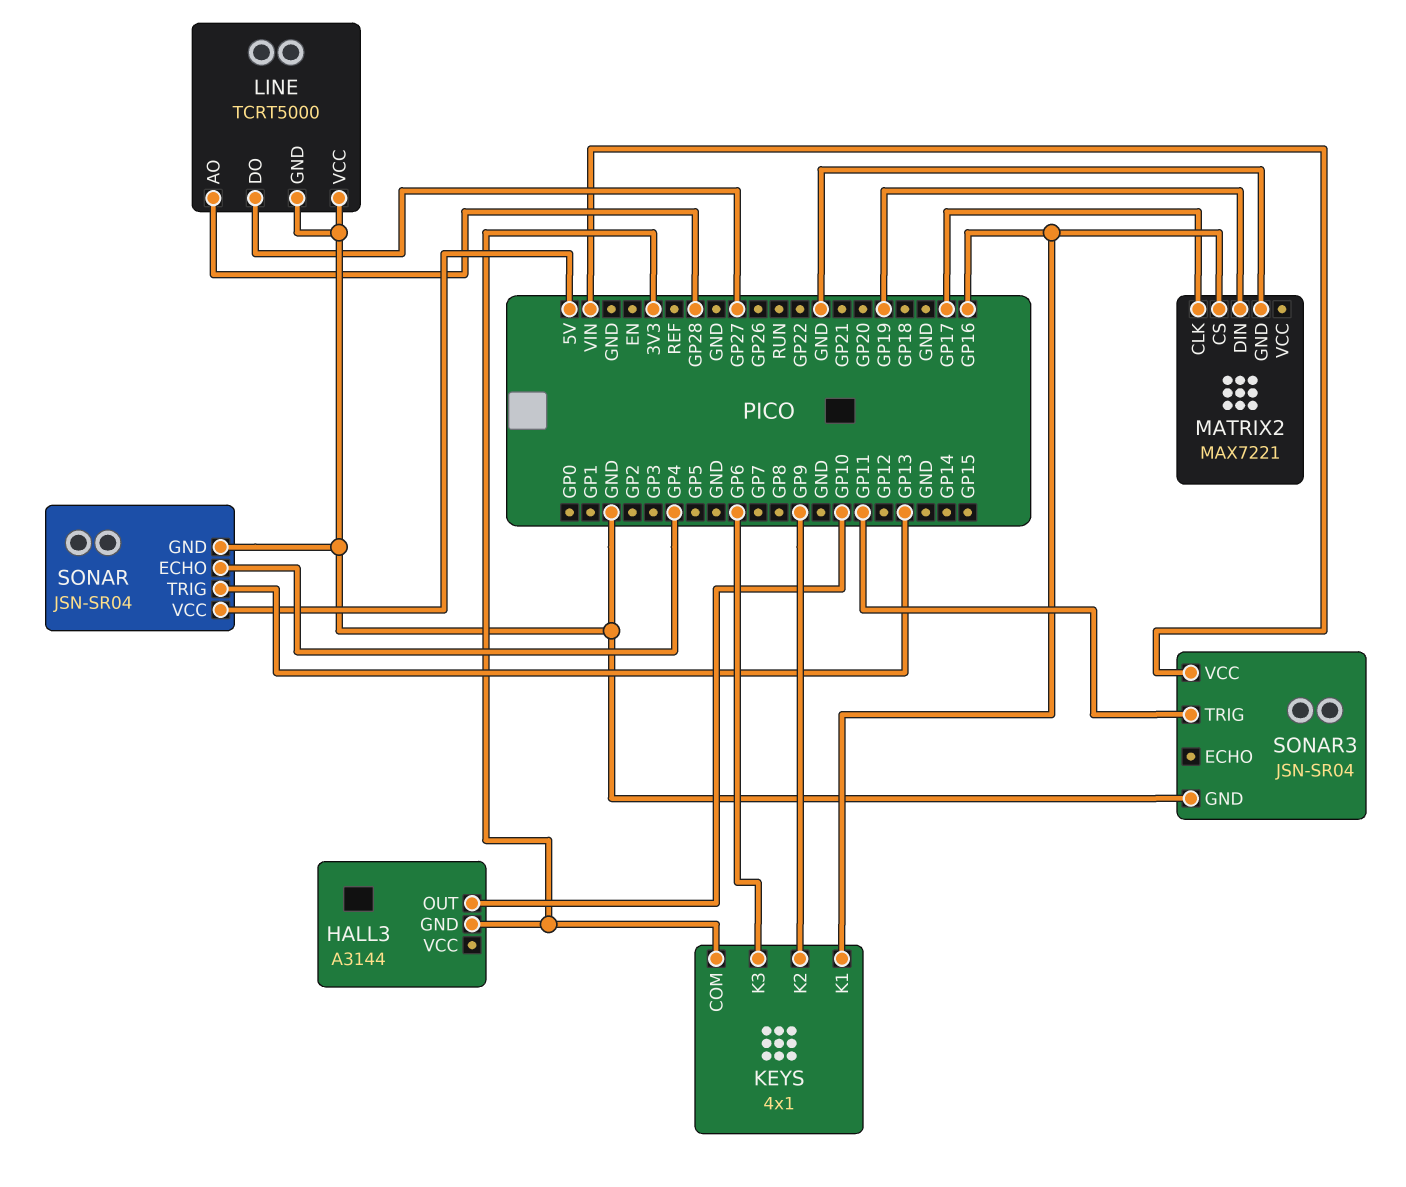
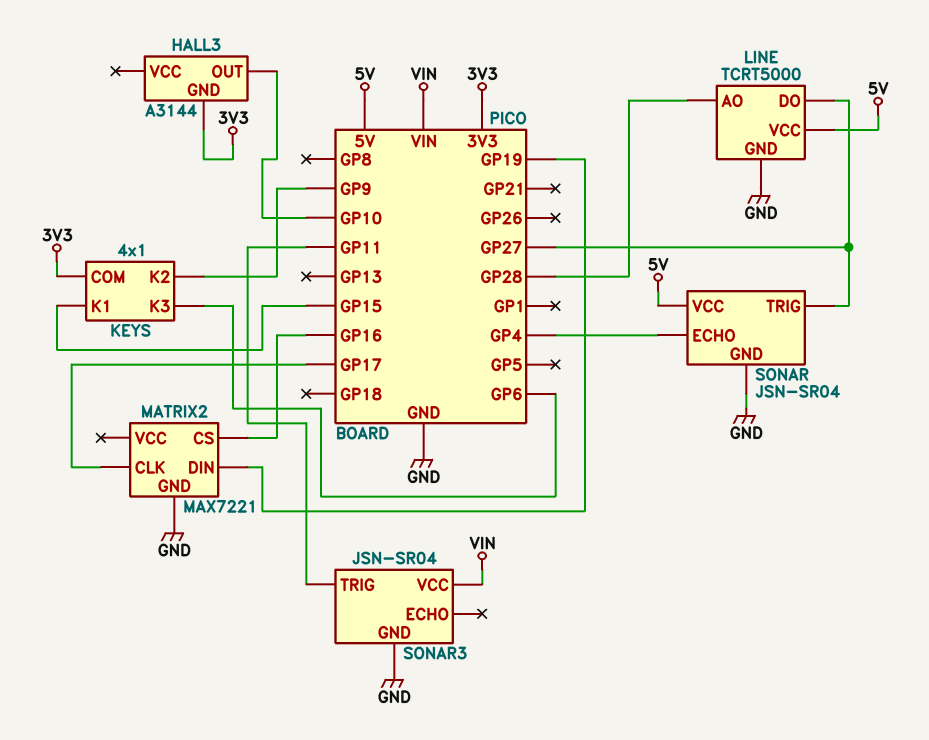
KEYS pin K1: GP16 -> GP15
LINE pin VCC: GND -> 5V
SONAR pin TRIG: GP13 -> GP27

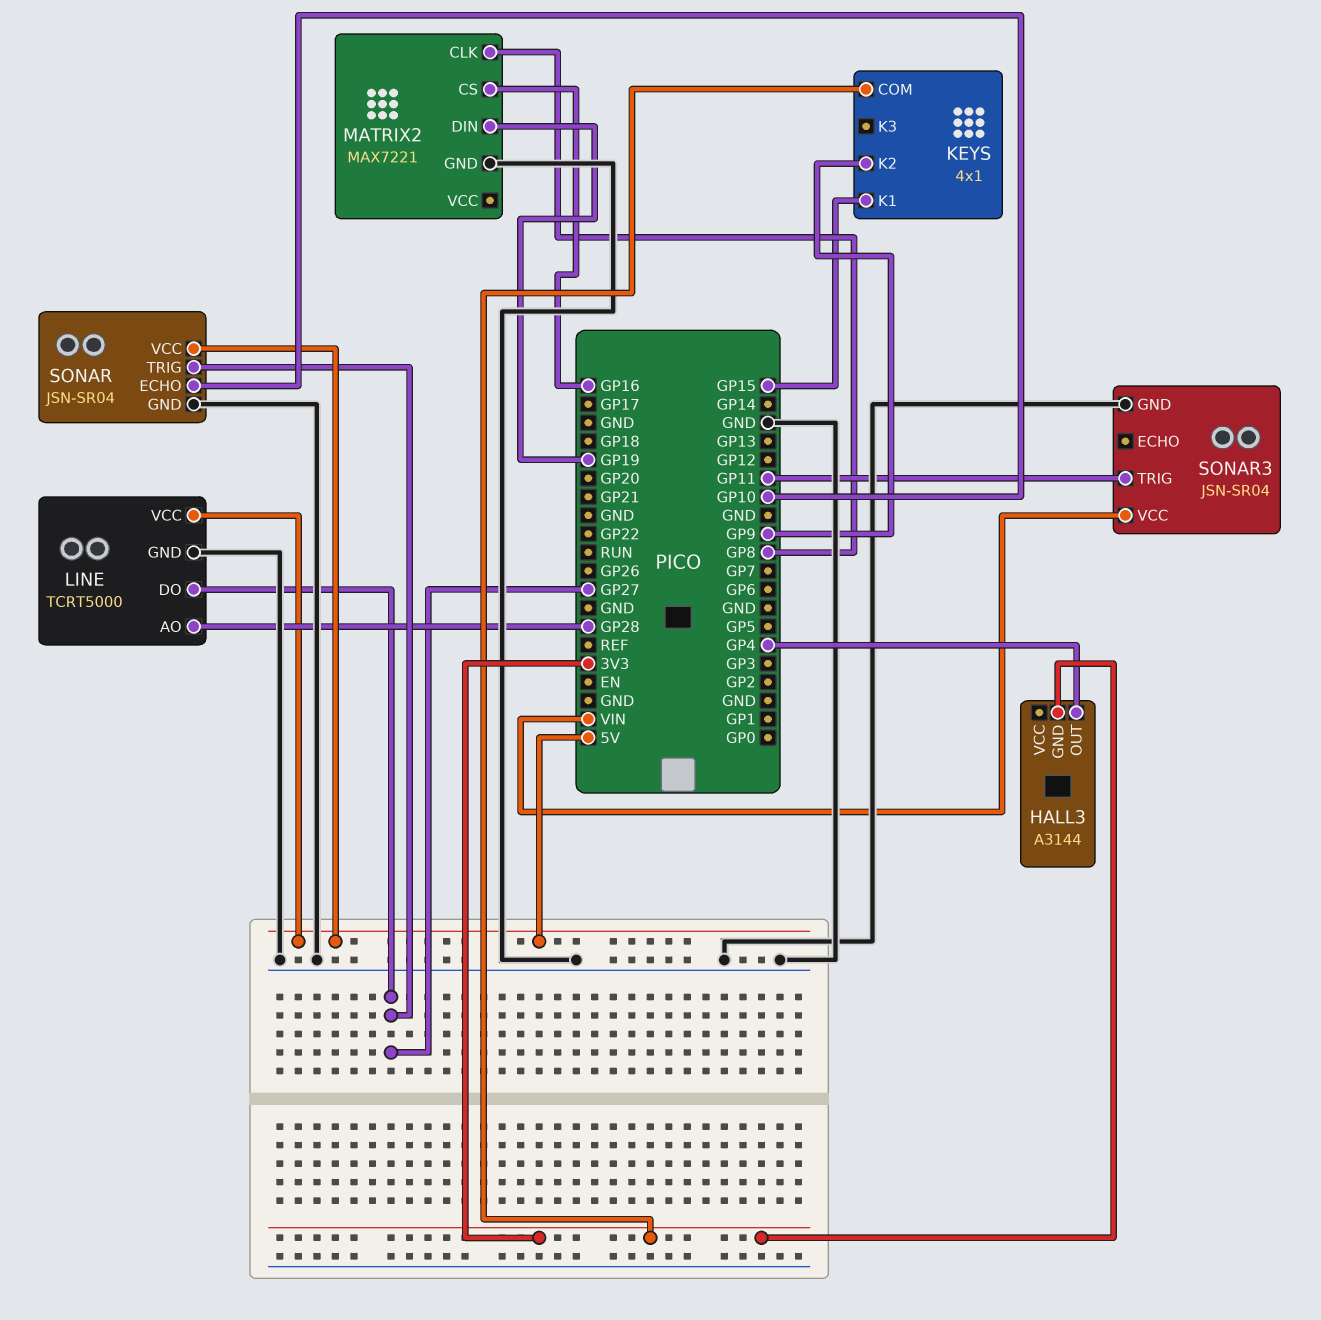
HALL3 pin OUT: GP10 -> GP4
KEYS pin K3: GP6 -> none
MATRIX2 pin CLK: GP17 -> GP8
SONAR pin ECHO: GP4 -> GP10

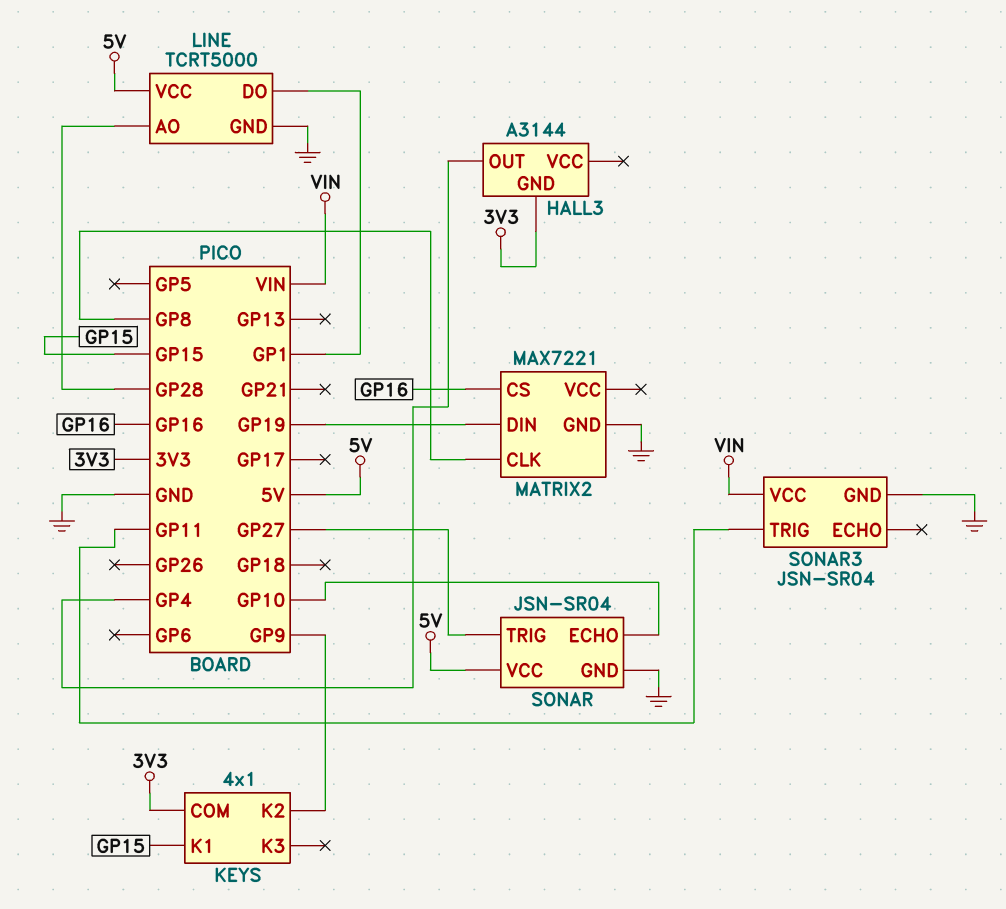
LINE pin DO: GP27 -> GP1

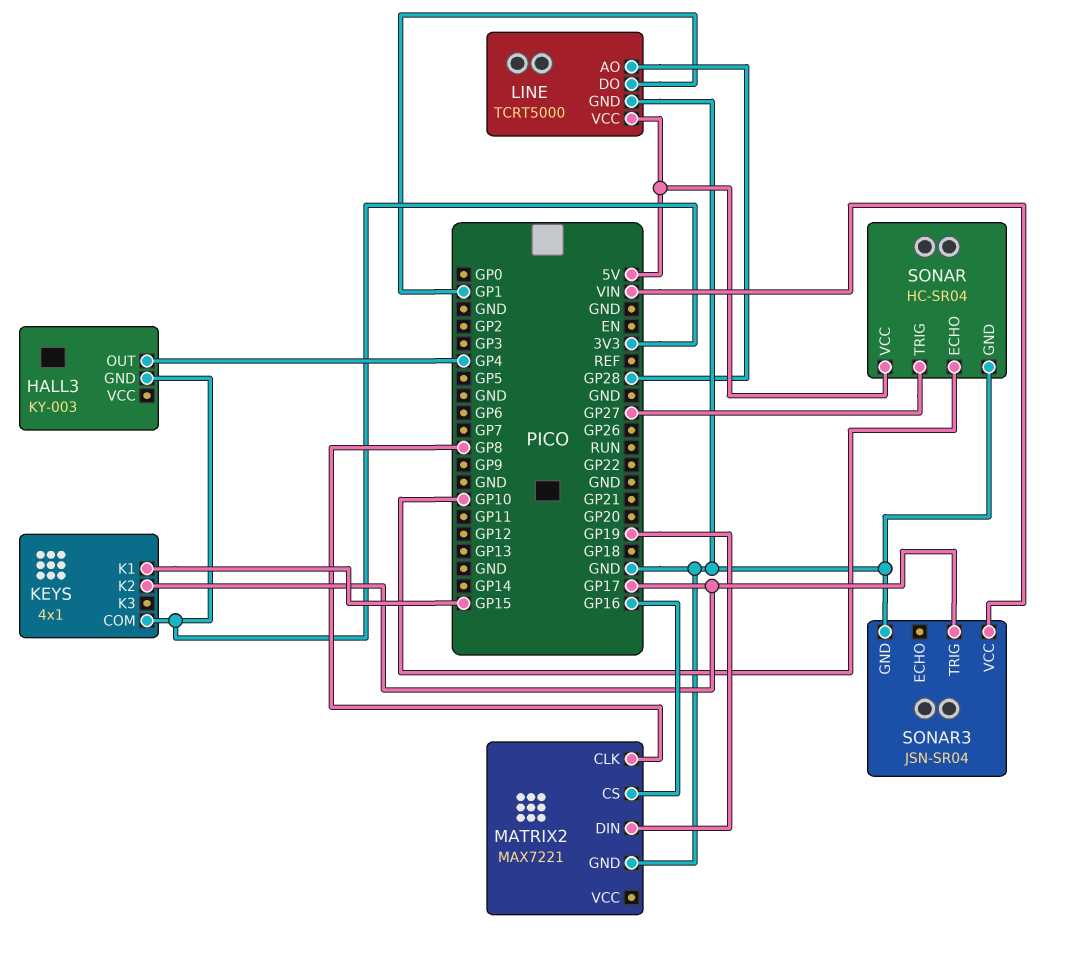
HALL3: A3144 -> KY-003
KEYS pin K2: GP9 -> GP17
SONAR: JSN-SR04 -> HC-SR04
SONAR3 pin TRIG: GP11 -> GP17

